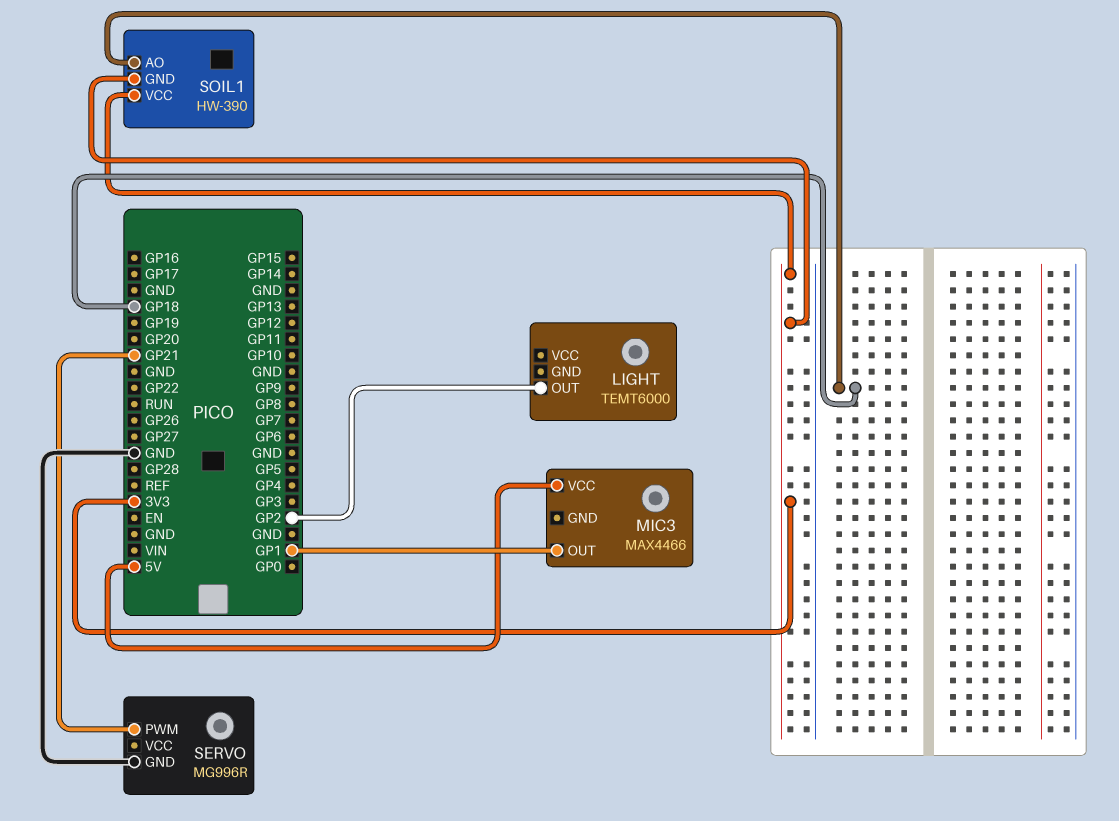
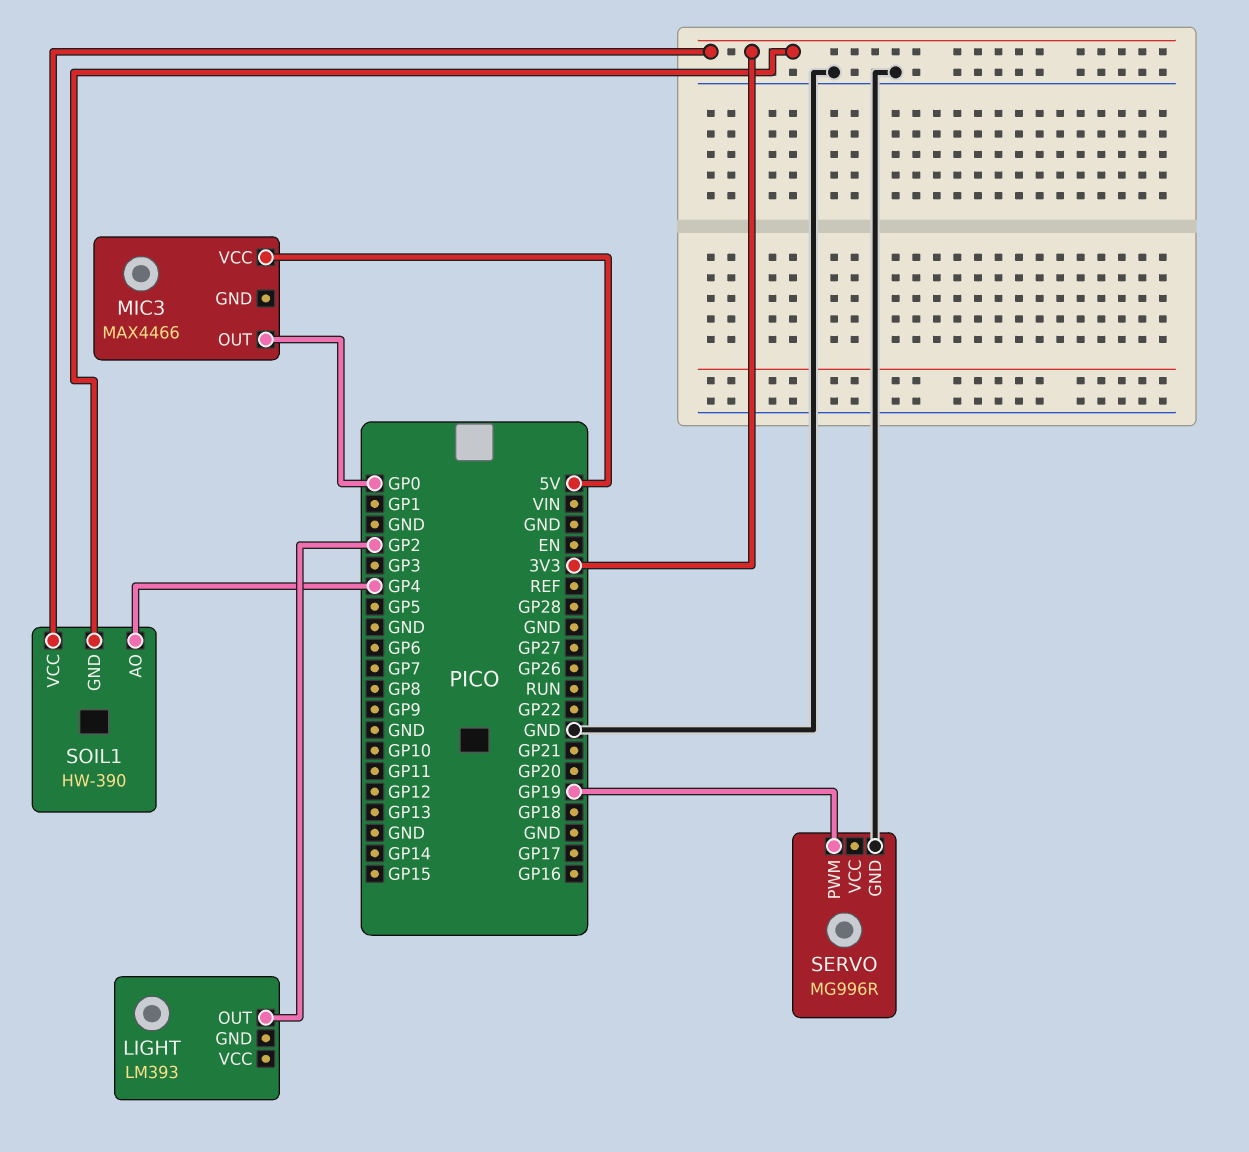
LIGHT: TEMT6000 -> LM393
MIC3 pin OUT: GP1 -> GP0
SERVO pin PWM: GP21 -> GP19
SOIL1 pin AO: GP18 -> GP4

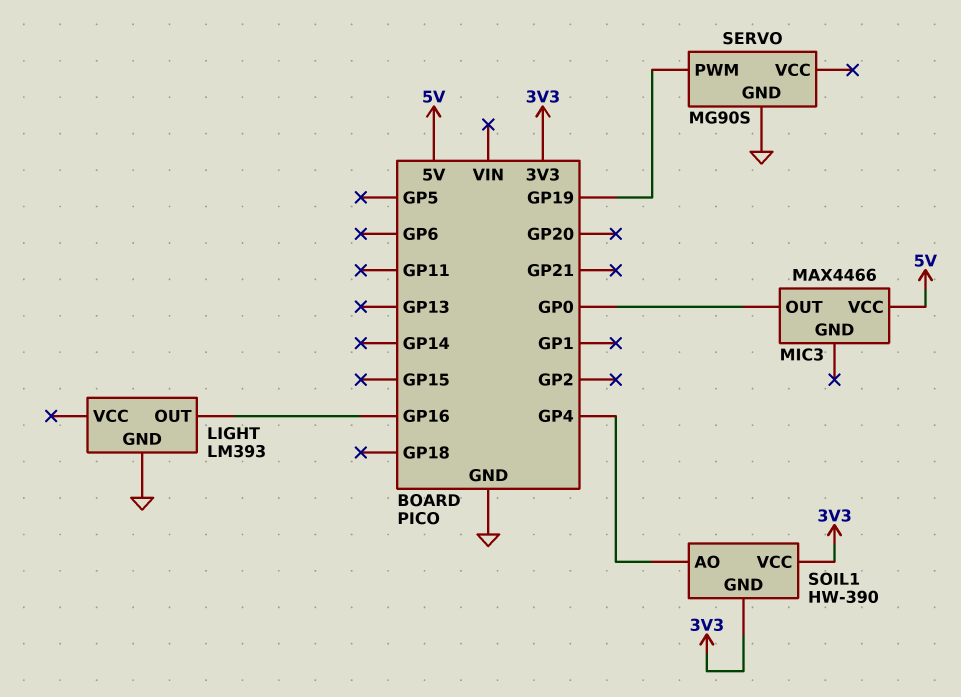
LIGHT pin GND: none -> GND
LIGHT pin OUT: GP2 -> GP16
SERVO: MG996R -> MG90S

